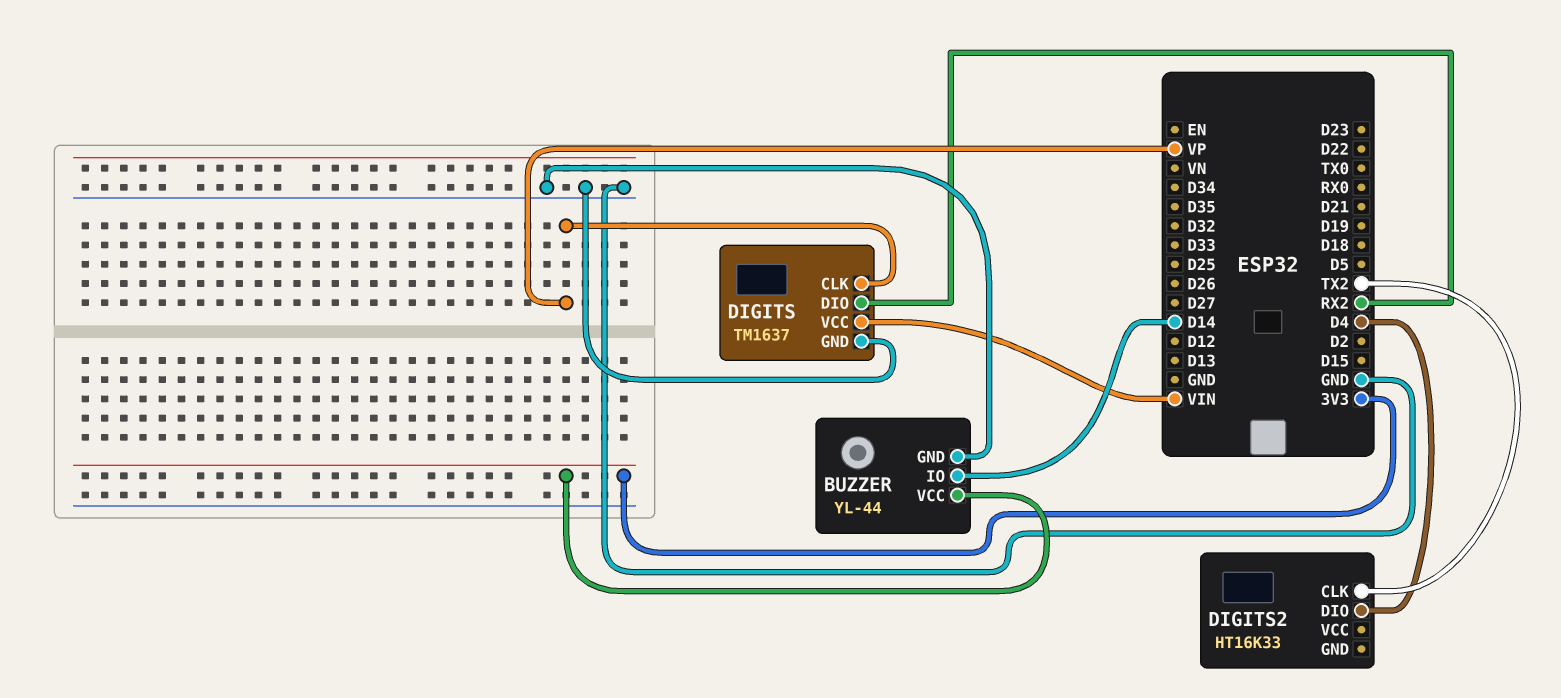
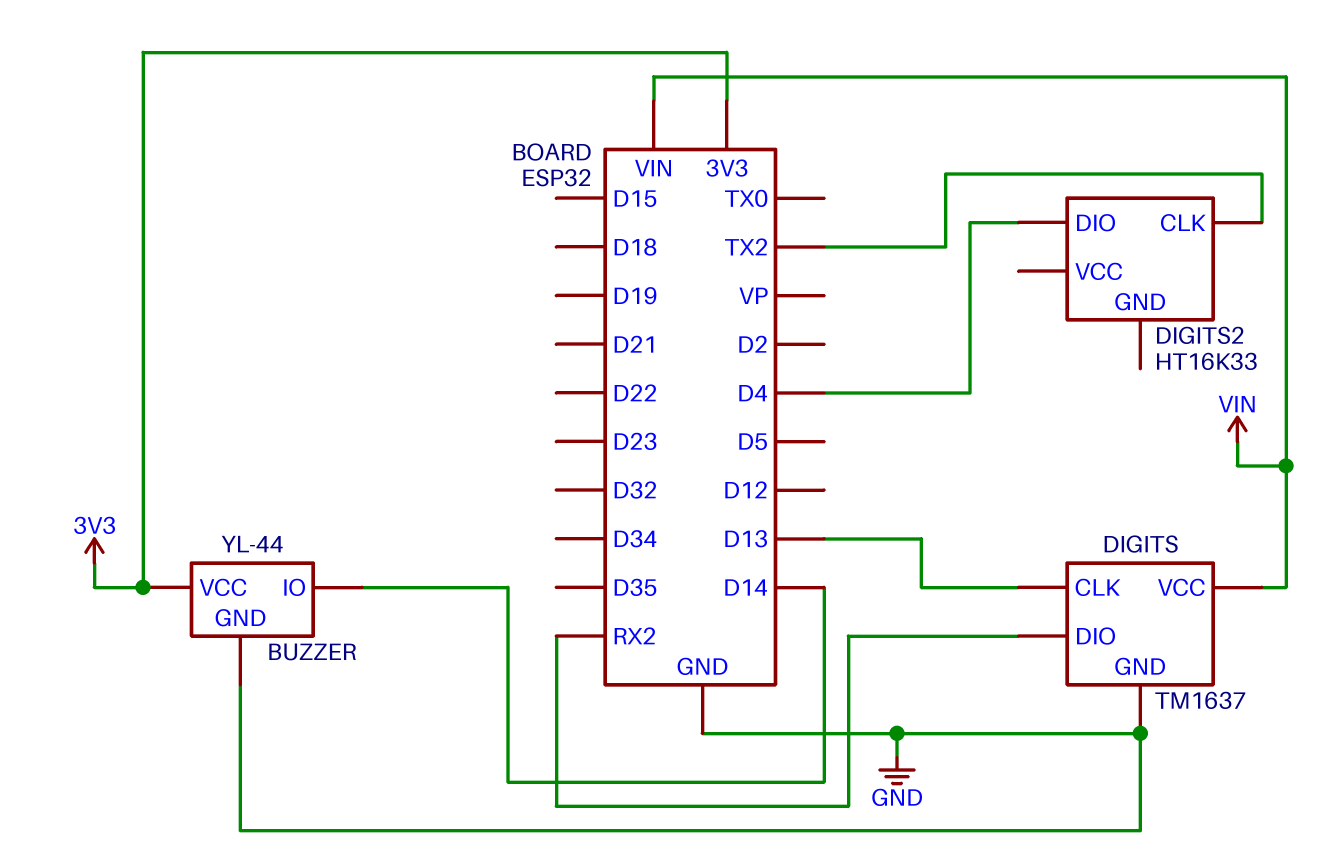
DIGITS pin CLK: VP -> D13

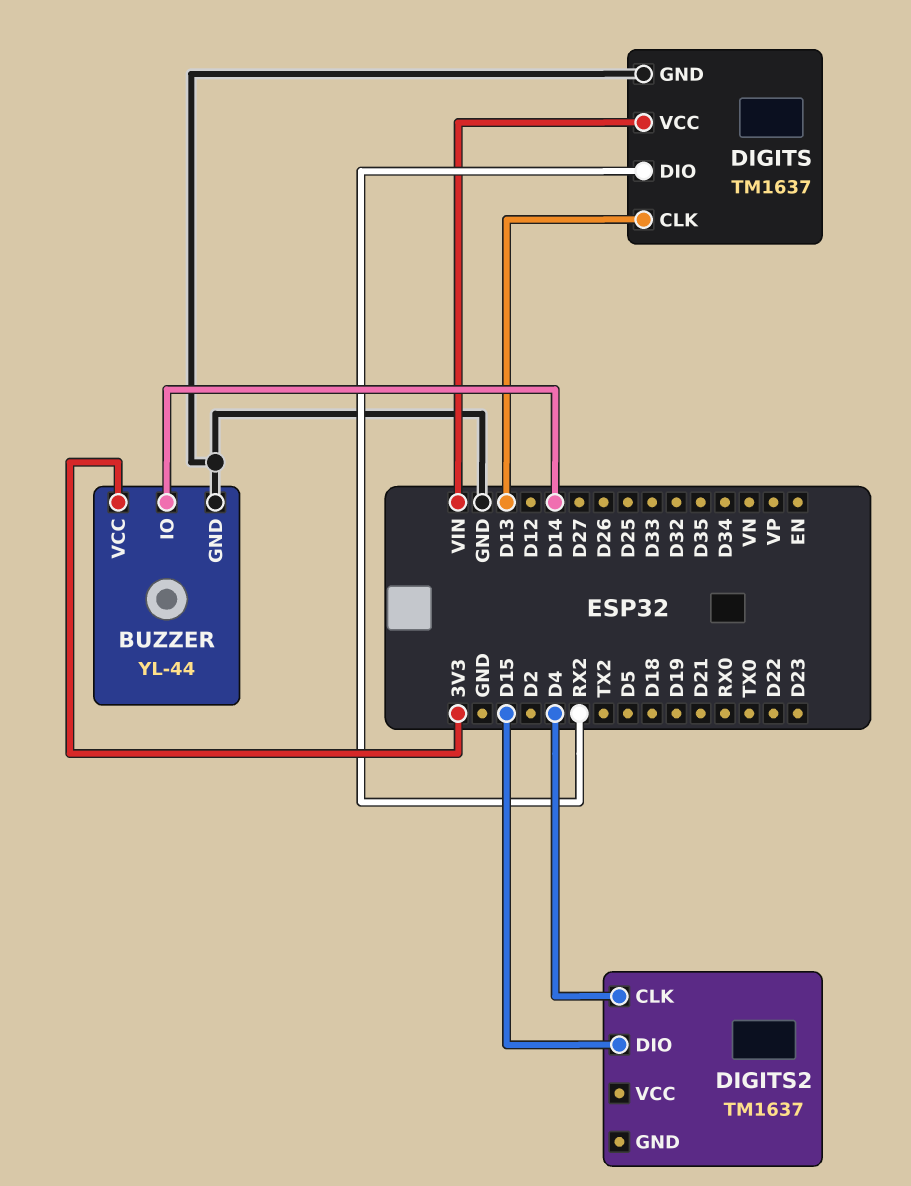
DIGITS2: HT16K33 -> TM1637
DIGITS2 pin CLK: TX2 -> D4
DIGITS2 pin DIO: D4 -> D15

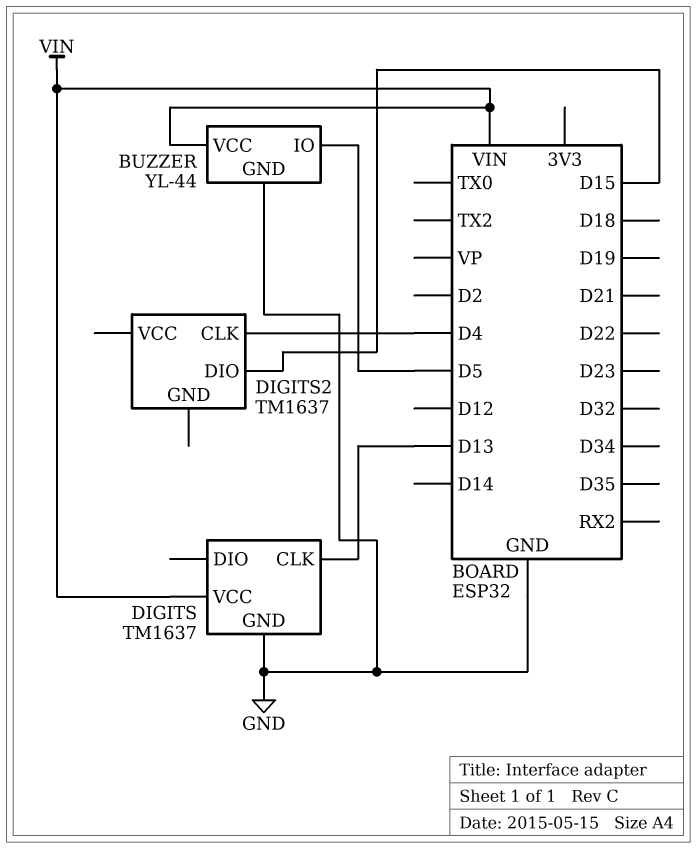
BUZZER pin IO: D14 -> D5
BUZZER pin VCC: 3V3 -> VIN
DIGITS pin DIO: RX2 -> none

